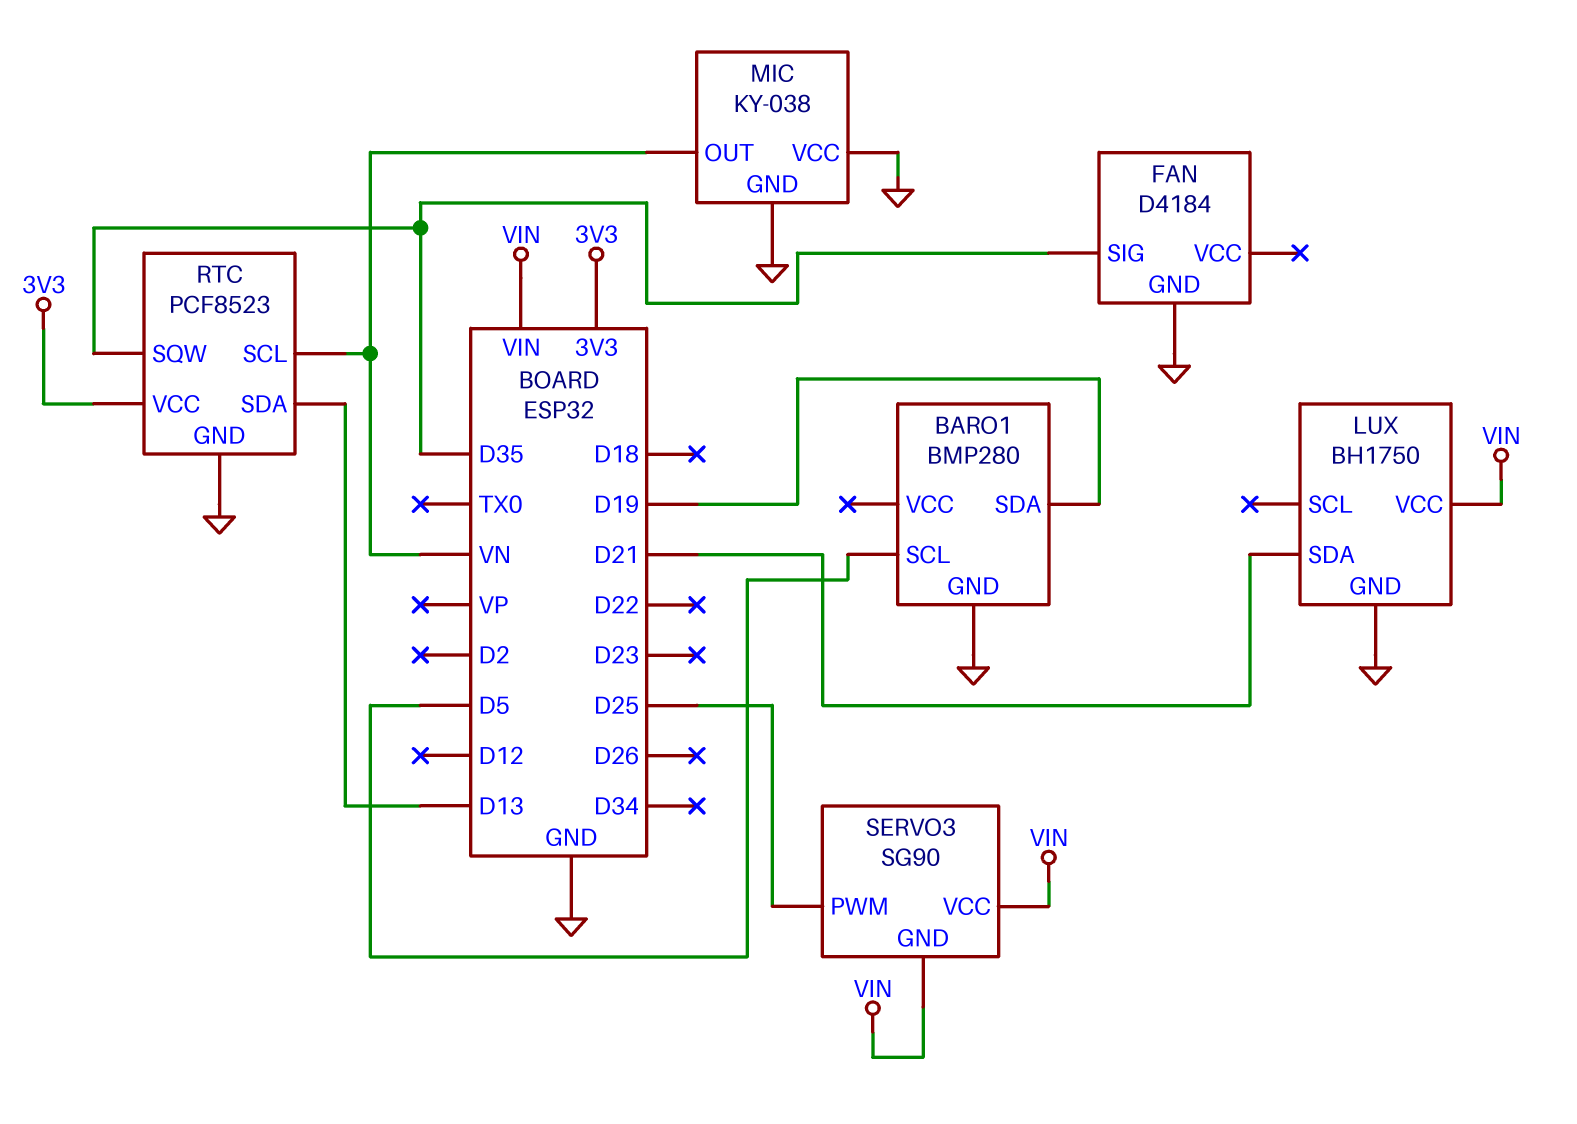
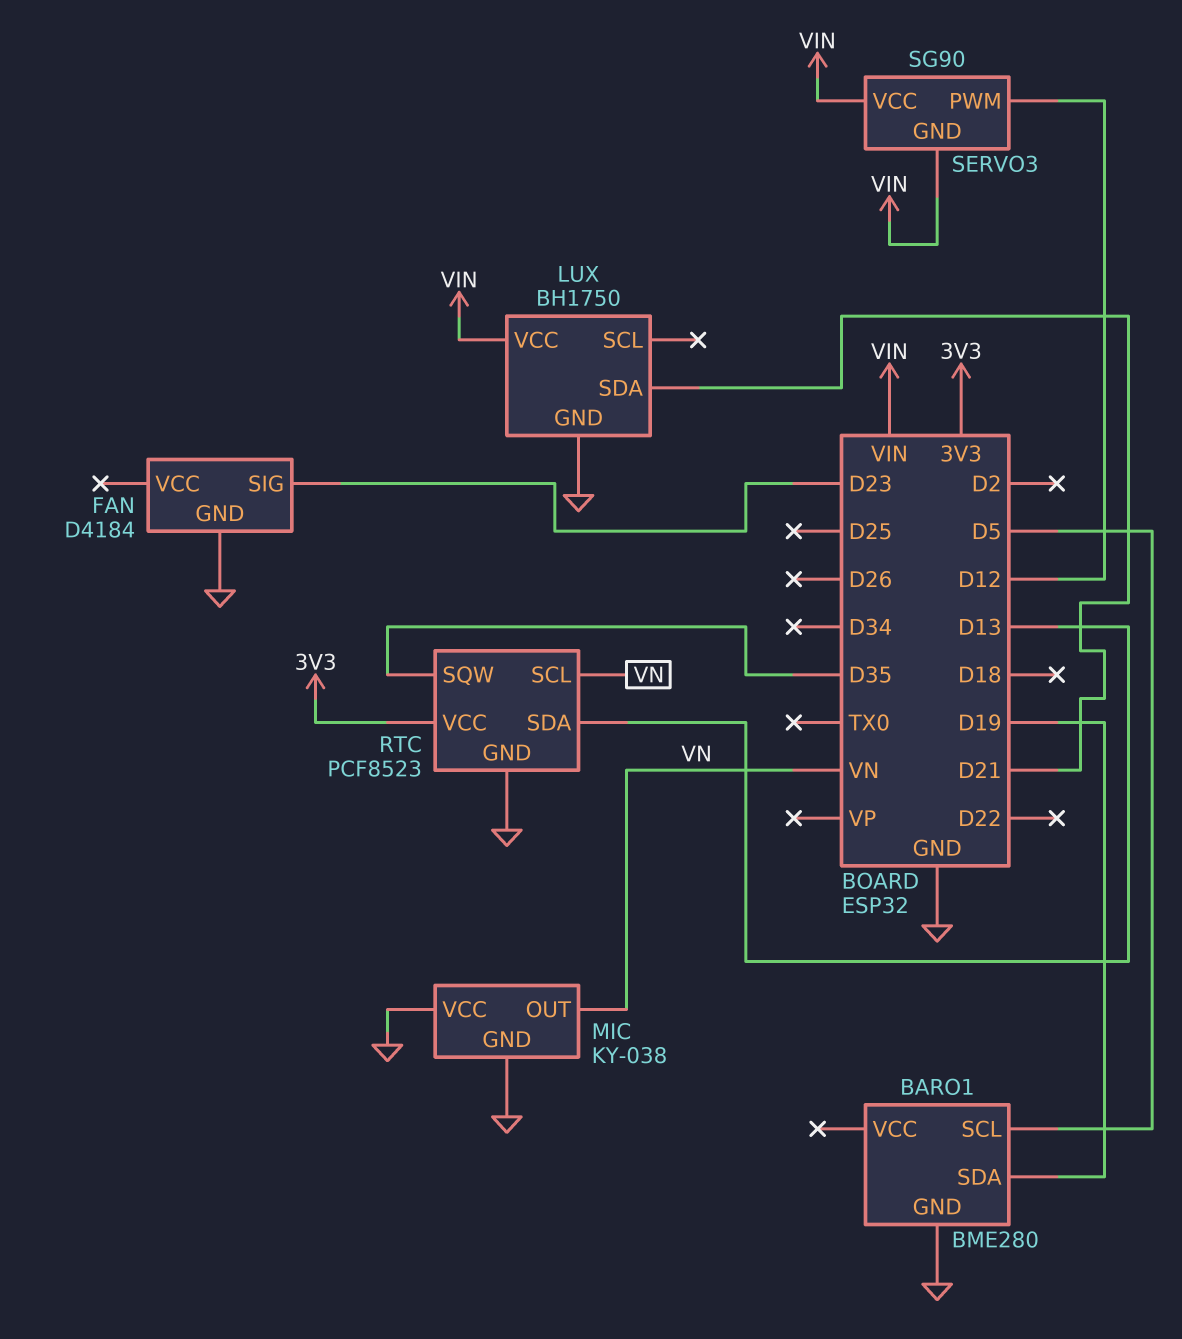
BARO1: BMP280 -> BME280
FAN pin SIG: D35 -> D23
SERVO3 pin PWM: D25 -> D12

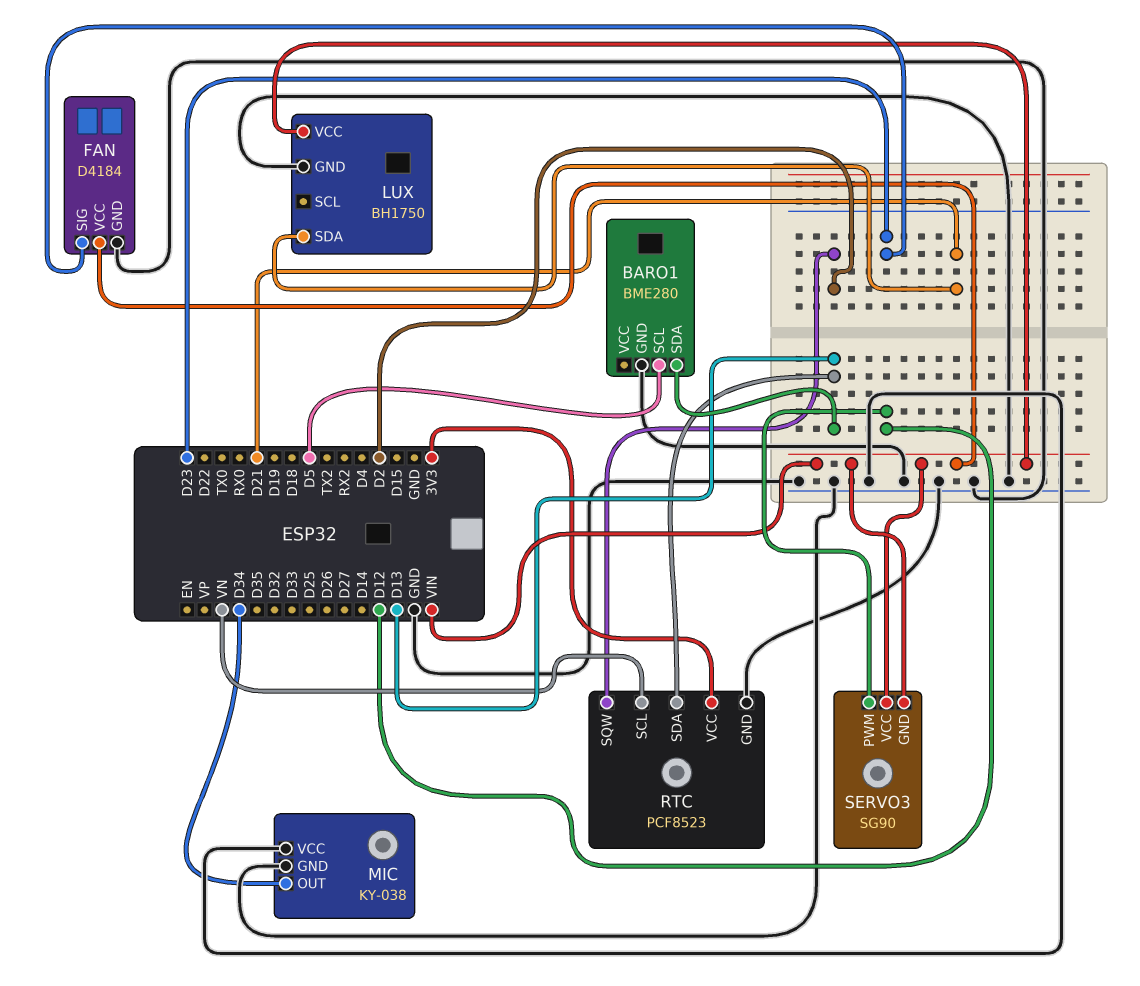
BARO1 pin SDA: D19 -> D13
FAN pin VCC: none -> VIN
MIC pin OUT: VN -> D34
RTC pin SQW: D35 -> D2

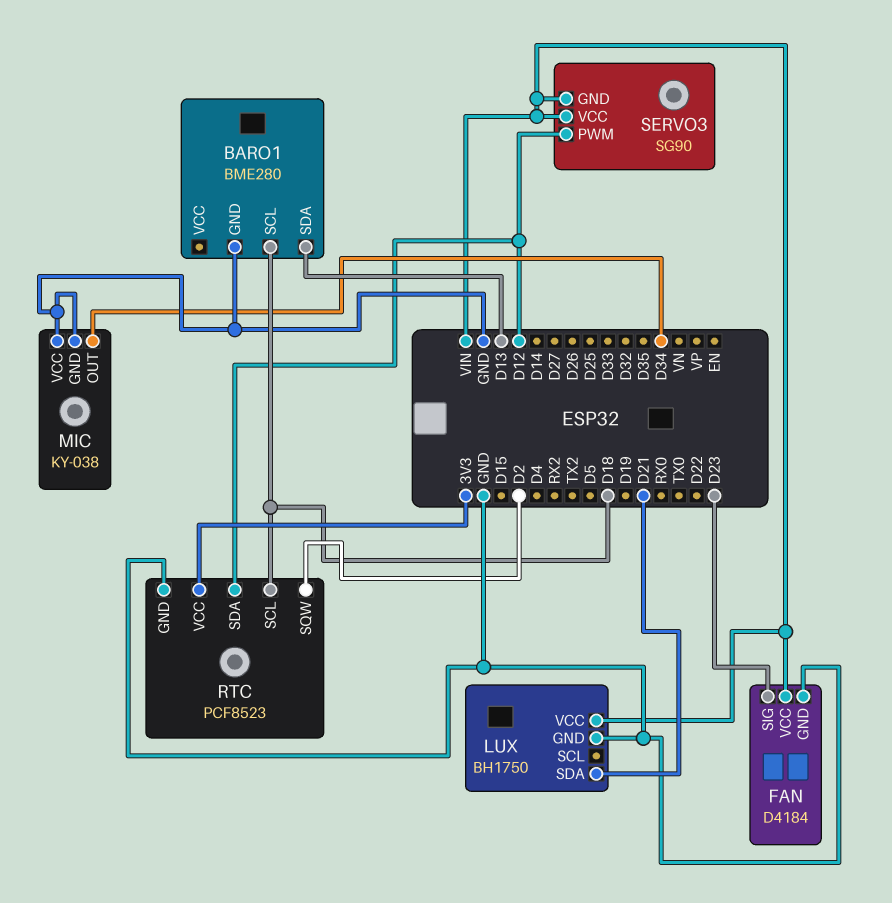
BARO1 pin SCL: D5 -> D18
RTC pin SCL: VN -> D18
RTC pin SDA: D13 -> D12

